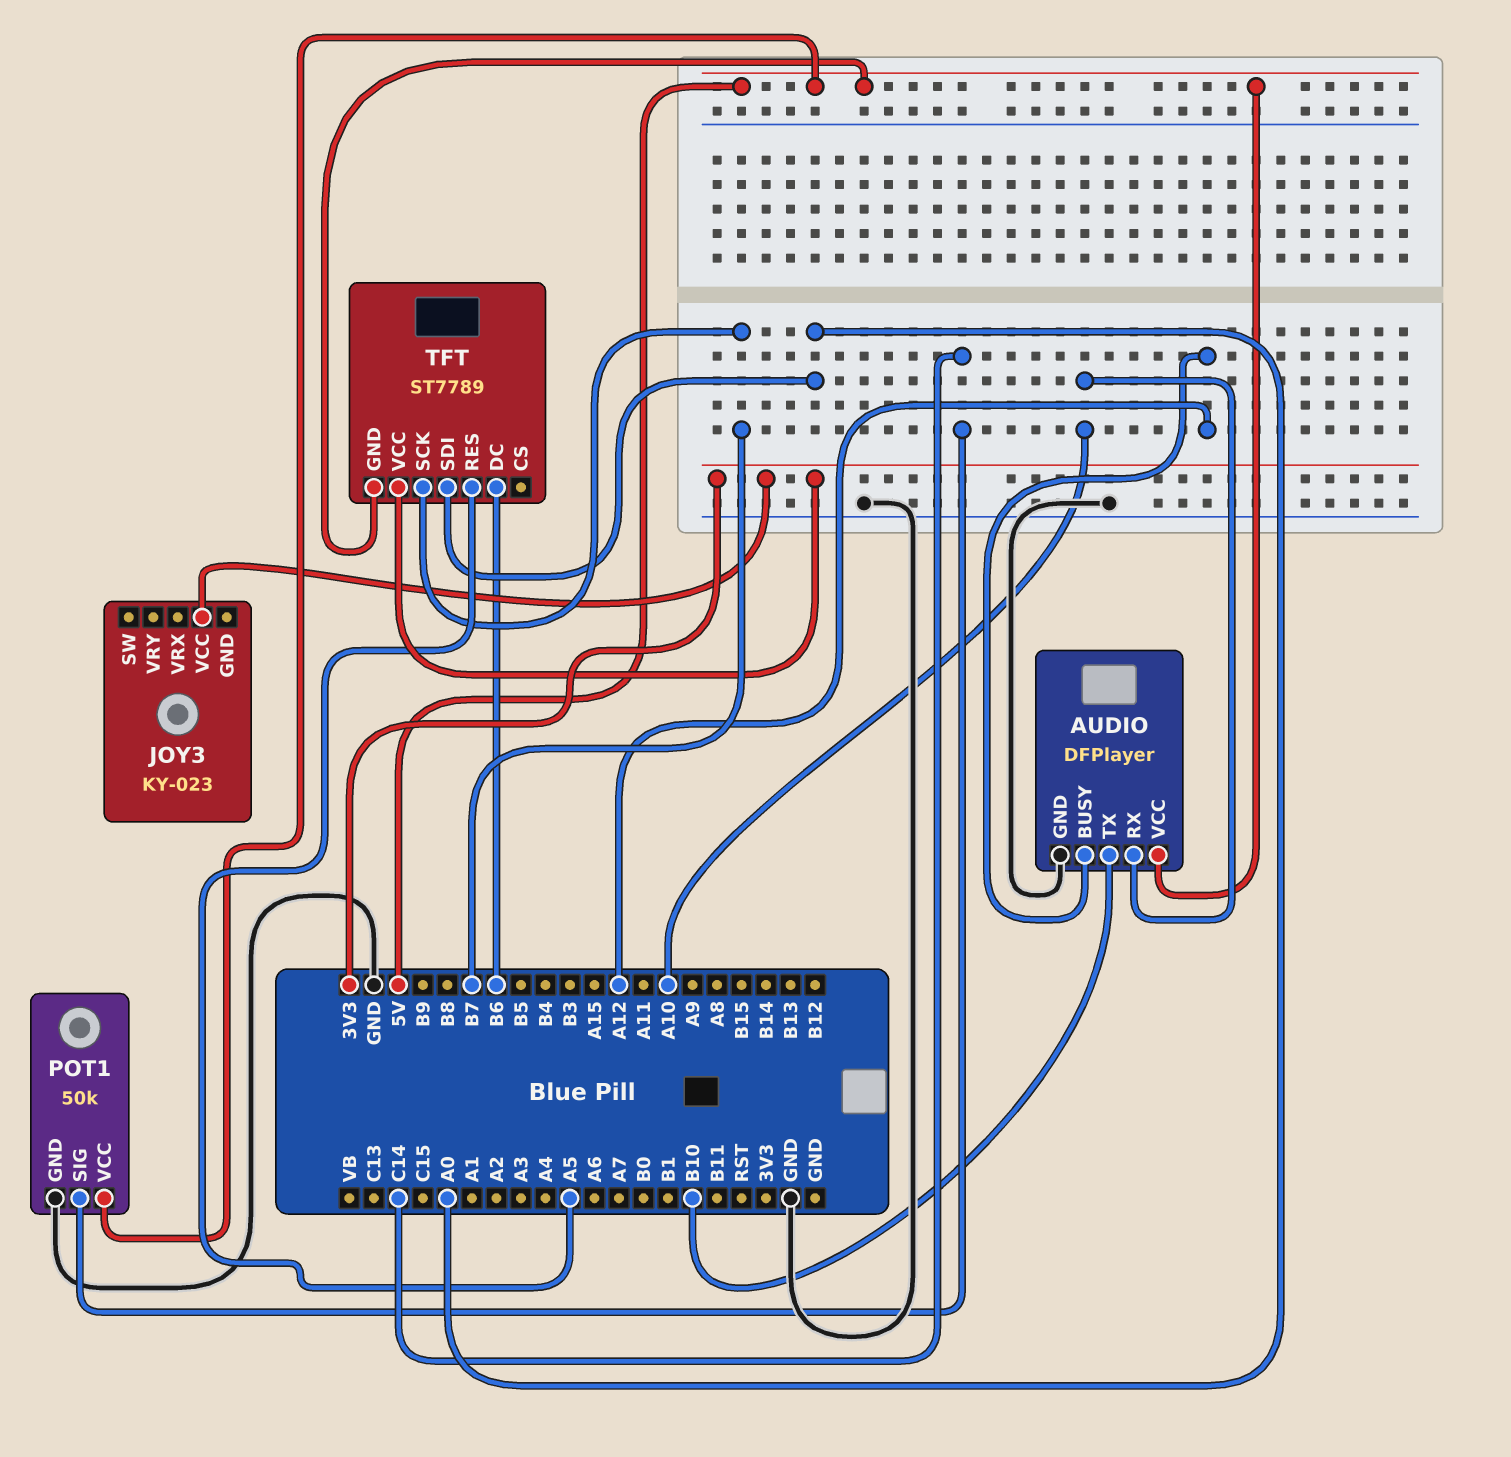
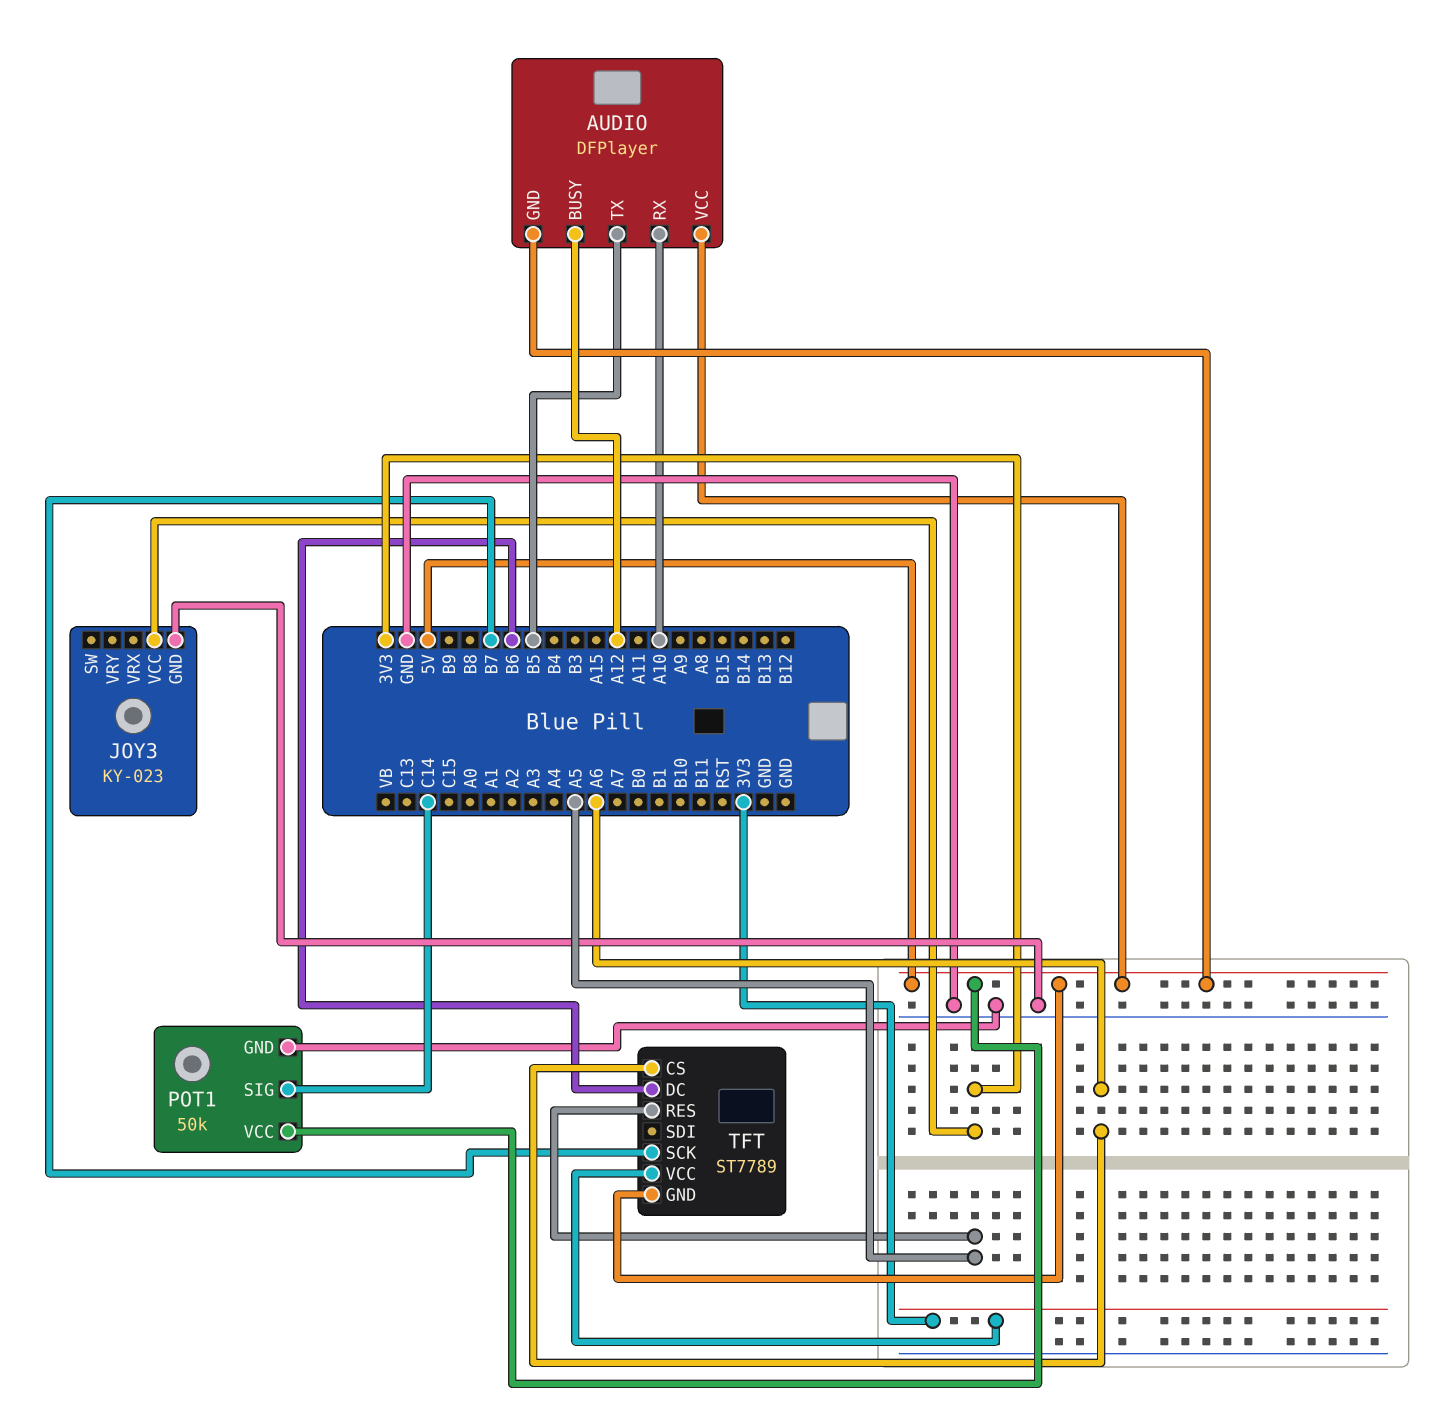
AUDIO pin GND: GND -> 5V
AUDIO pin TX: B10 -> B5
JOY3 pin GND: none -> GND
TFT pin CS: none -> A6
TFT pin SDI: A0 -> none

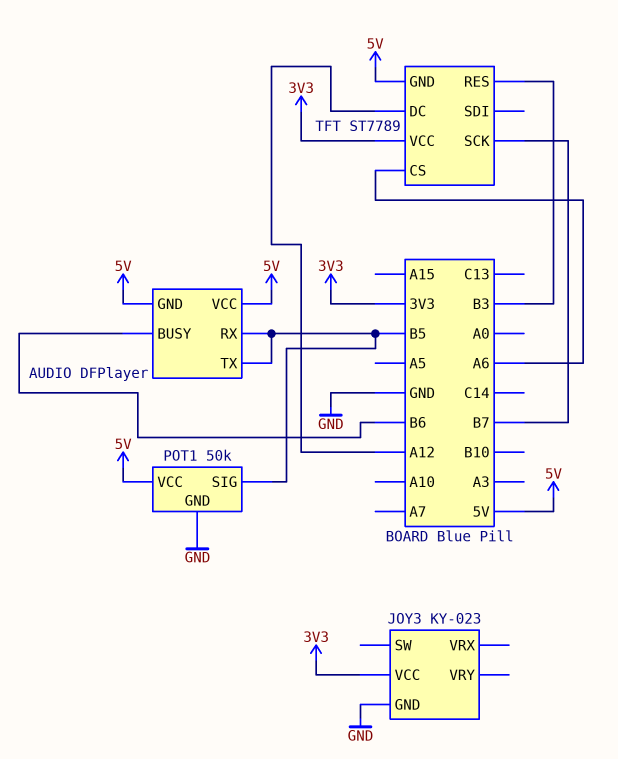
AUDIO pin BUSY: A12 -> B6
AUDIO pin RX: A10 -> B5
POT1 pin SIG: C14 -> B5
TFT pin DC: B6 -> A12
TFT pin RES: A5 -> B3

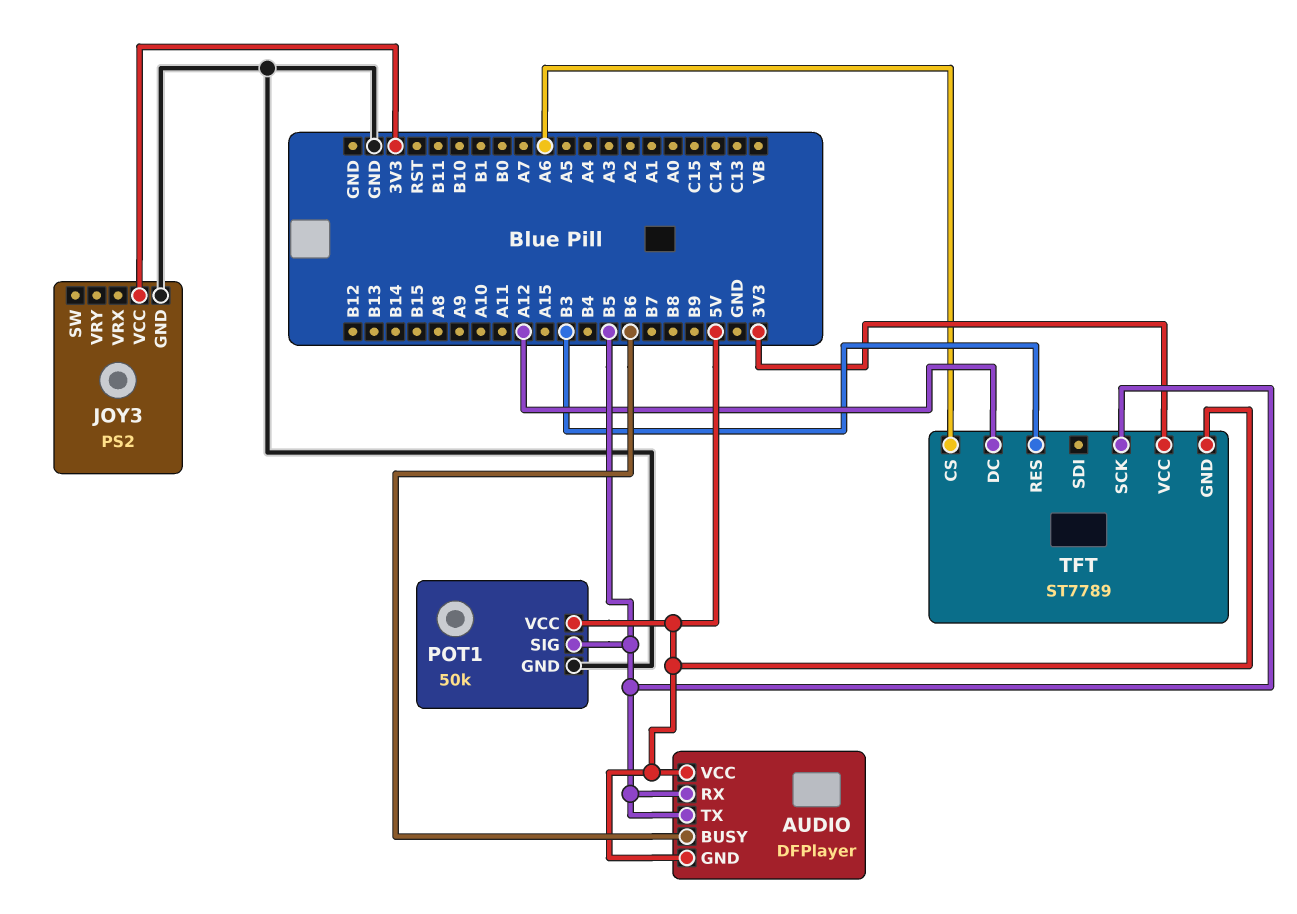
JOY3: KY-023 -> PS2
TFT pin SCK: B7 -> B5

